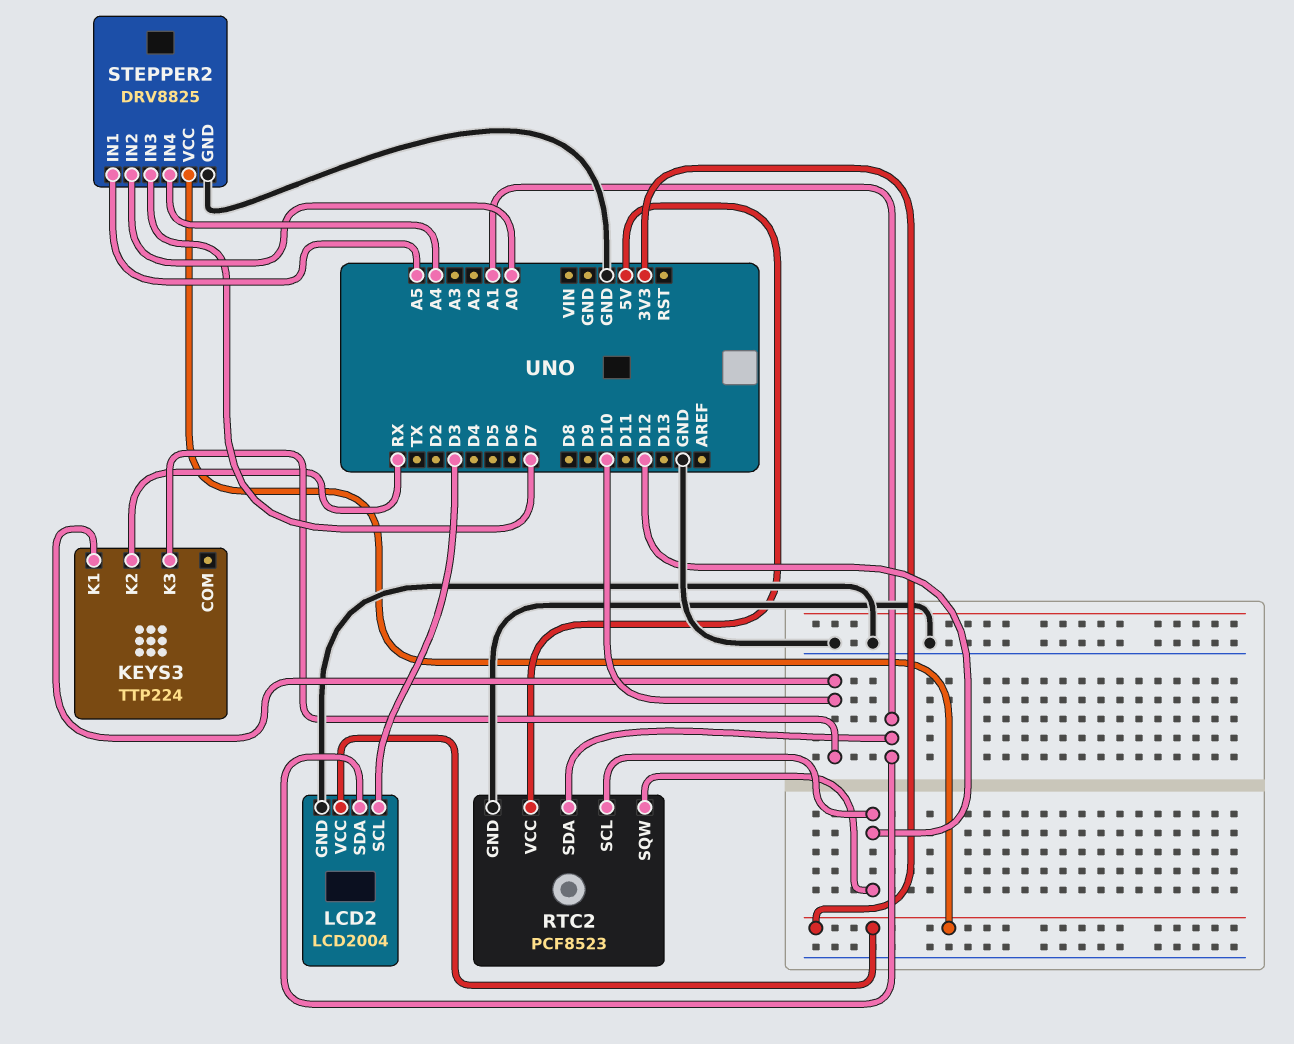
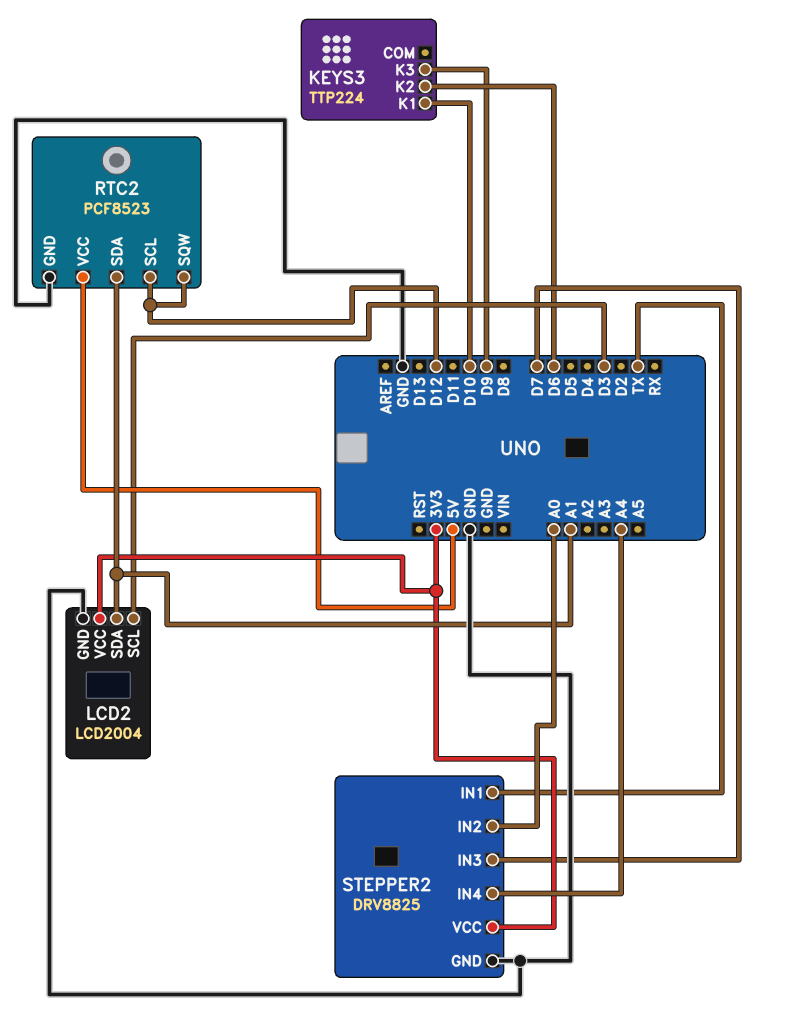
KEYS3 pin K2: RX -> D6
KEYS3 pin K3: D10 -> D9
STEPPER2 pin IN1: A5 -> TX

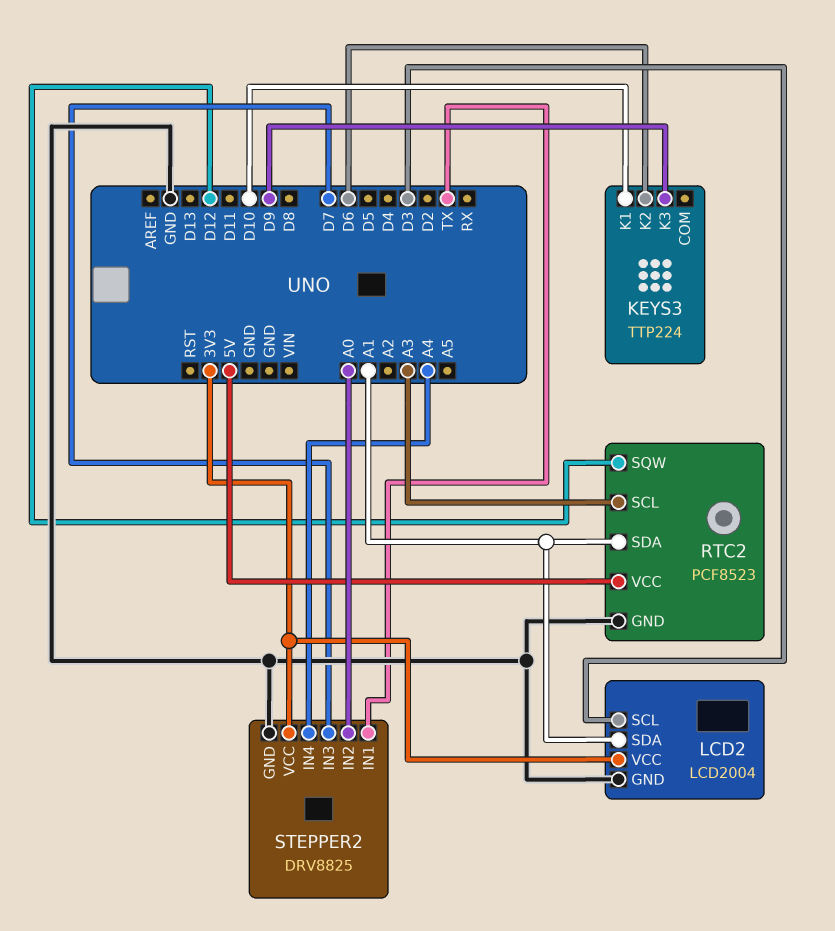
RTC2 pin SCL: D12 -> A3

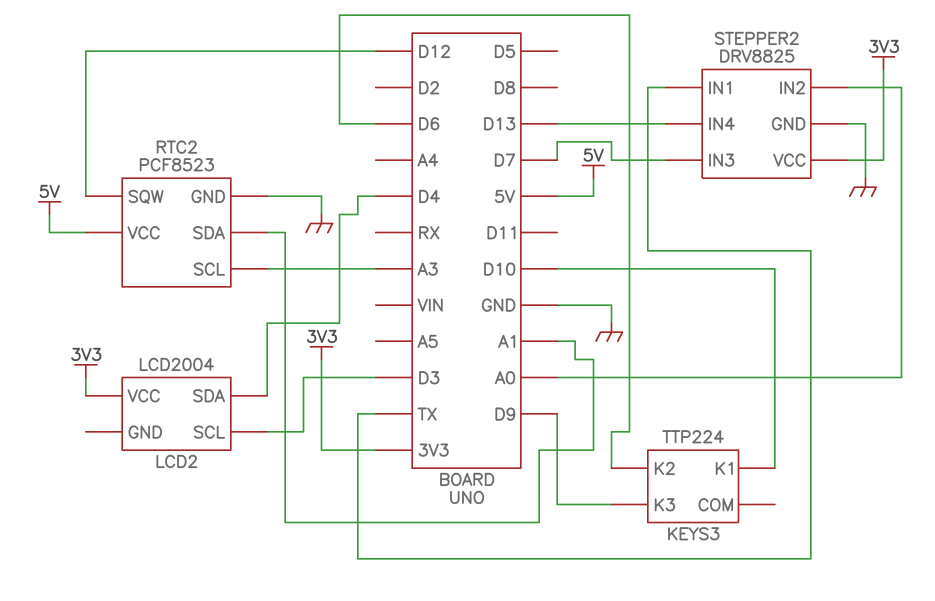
LCD2 pin GND: GND -> none
LCD2 pin SDA: A1 -> D4
STEPPER2 pin IN4: A4 -> D13

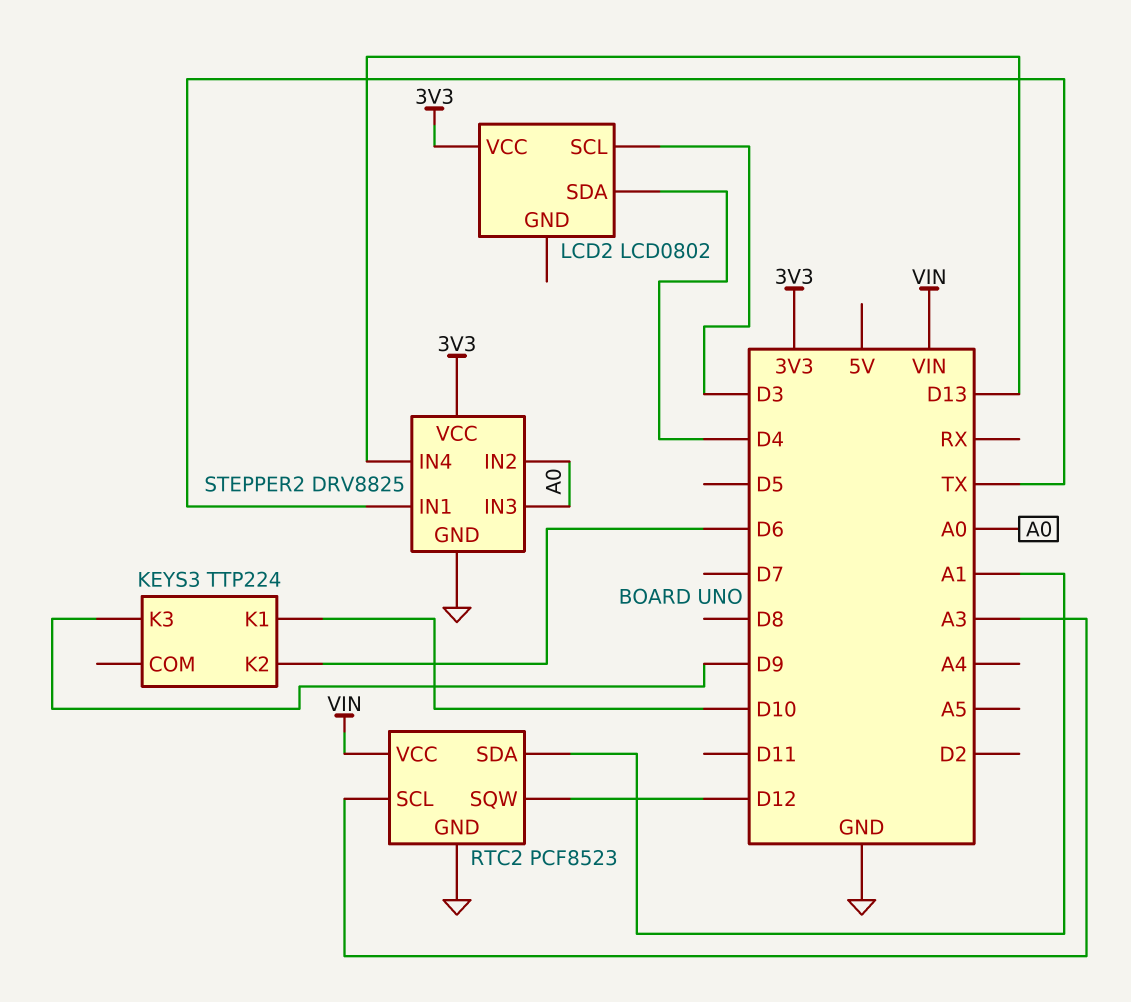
LCD2: LCD2004 -> LCD0802
RTC2 pin VCC: 5V -> VIN
STEPPER2 pin IN3: D7 -> A0

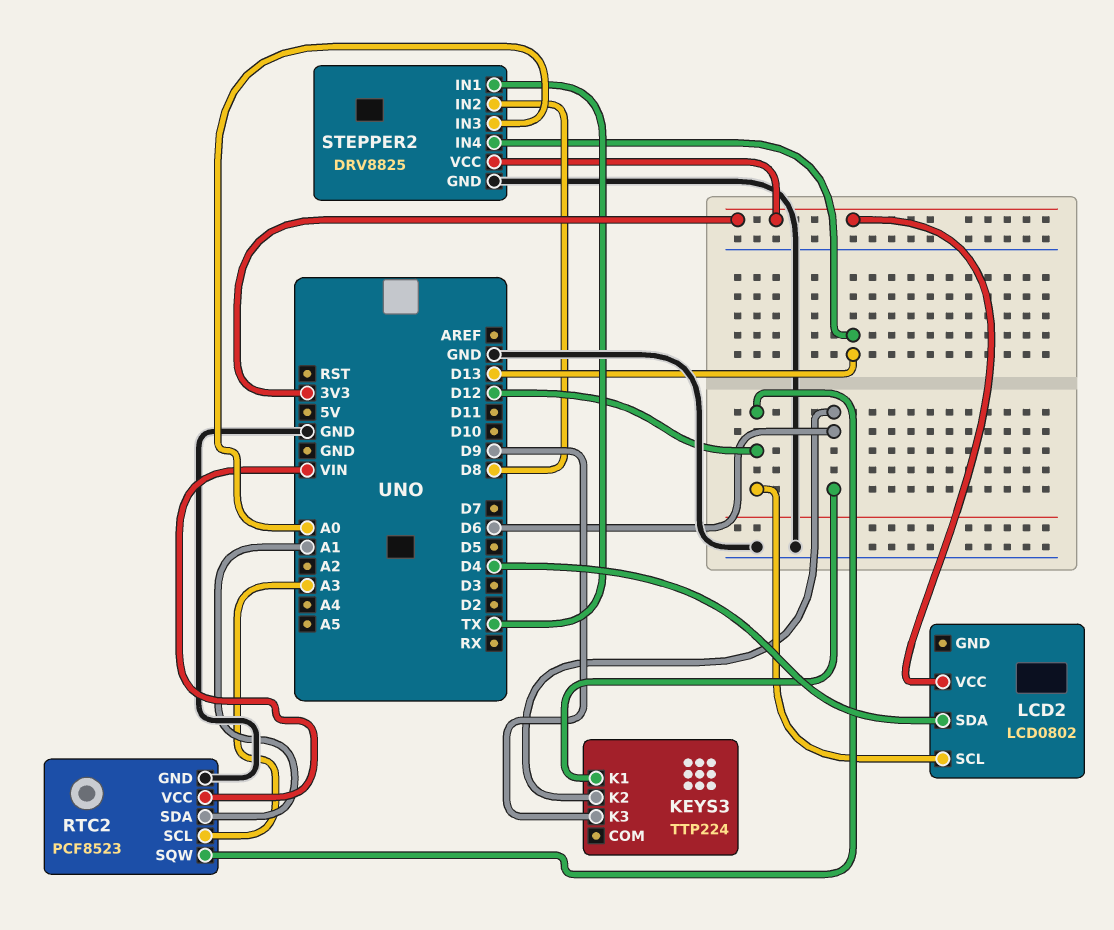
KEYS3 pin K1: D10 -> D6
LCD2 pin SCL: D3 -> D12
STEPPER2 pin IN2: A0 -> D8

